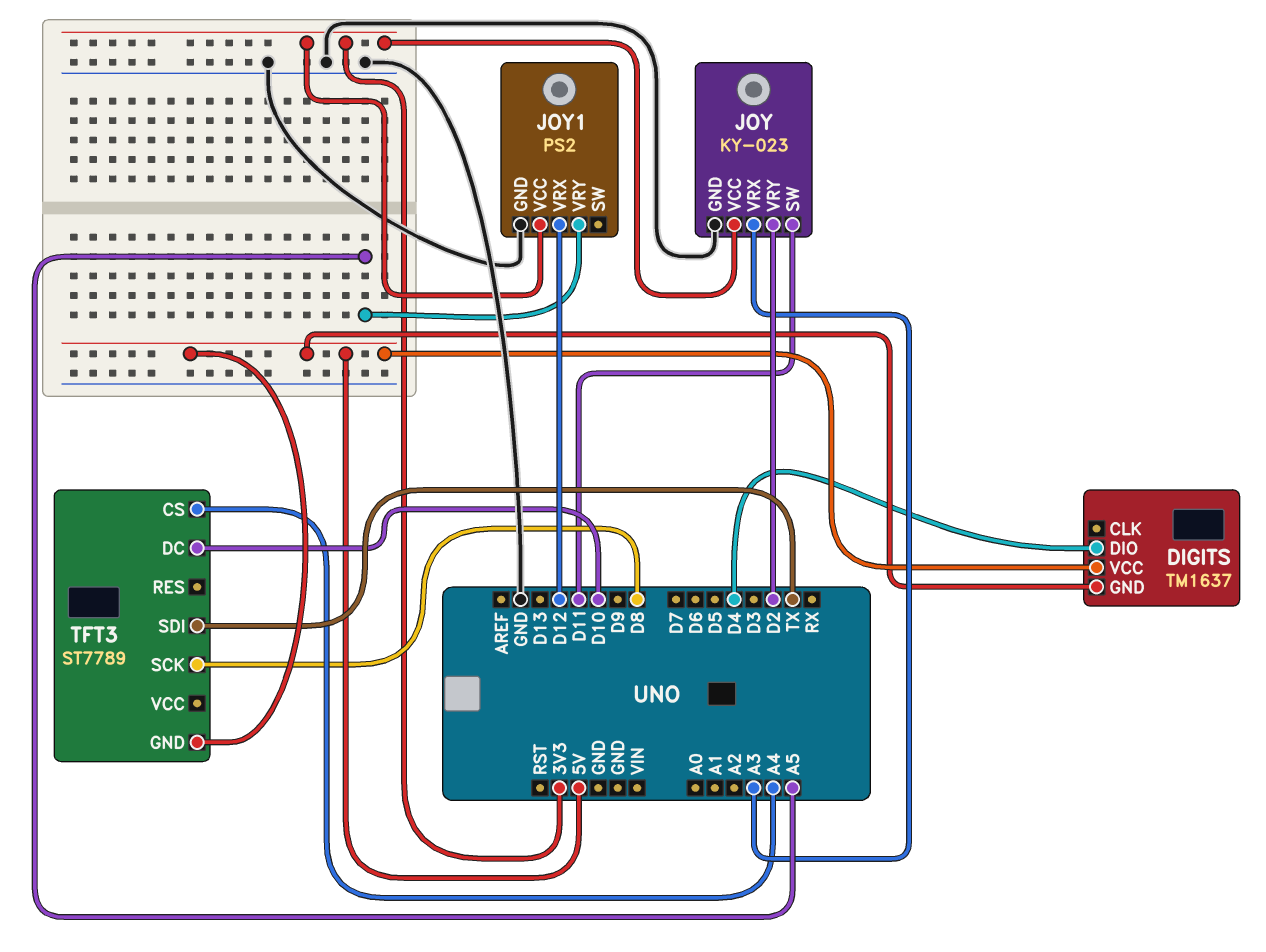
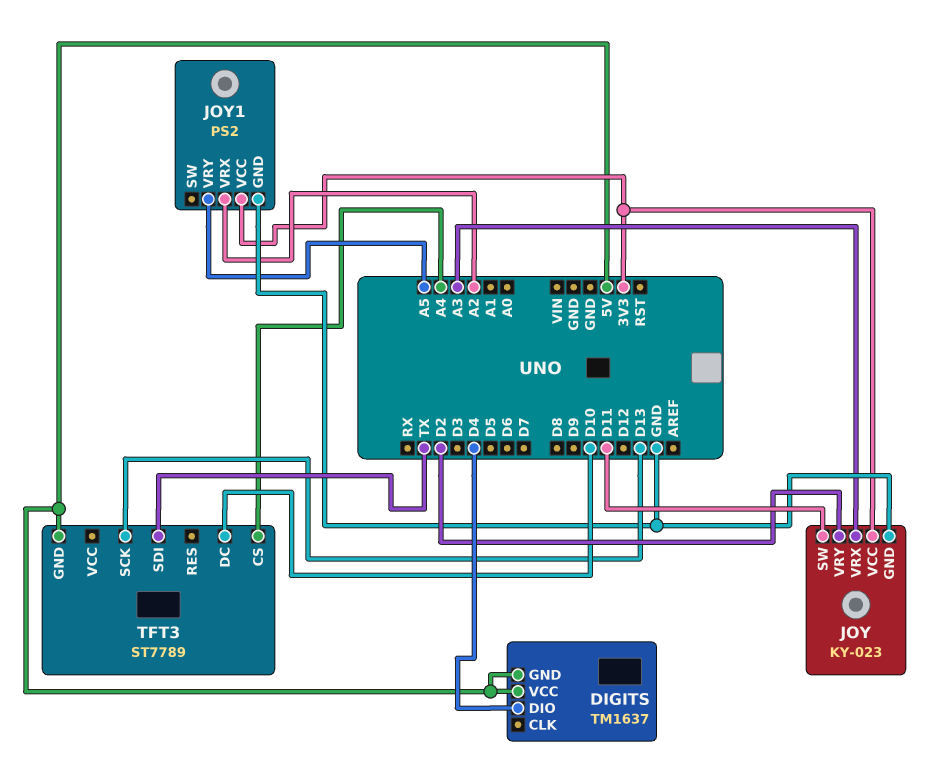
JOY1 pin VRX: D12 -> A2
TFT3 pin SCK: D8 -> D13

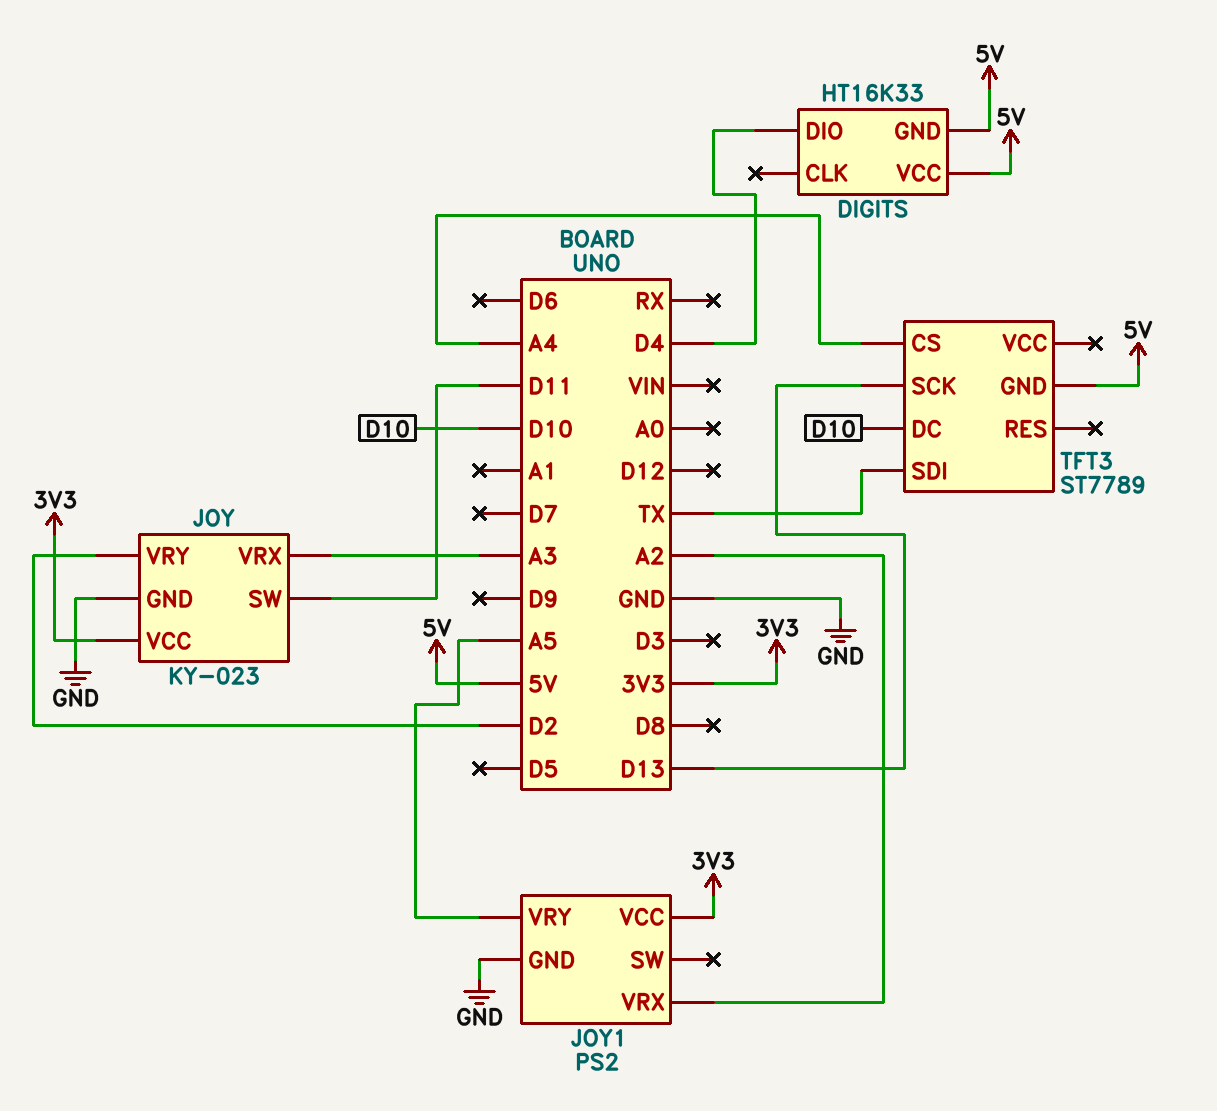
DIGITS: TM1637 -> HT16K33

